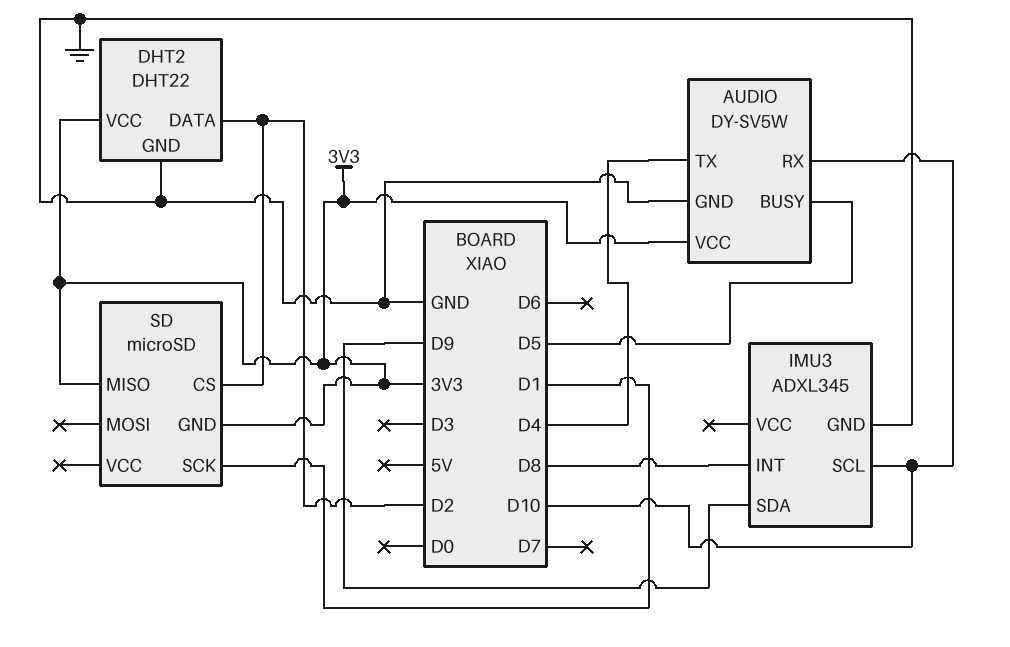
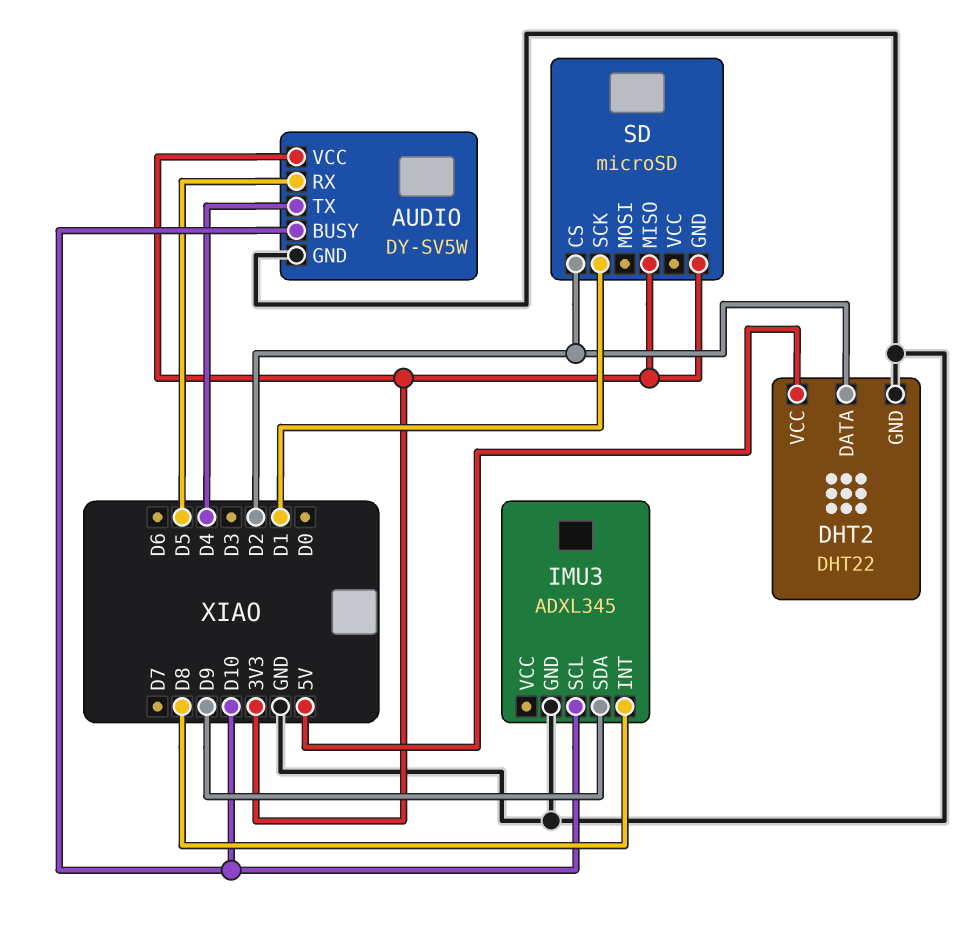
AUDIO pin BUSY: D5 -> D10
AUDIO pin RX: D10 -> D5
DHT2 pin VCC: 3V3 -> 5V

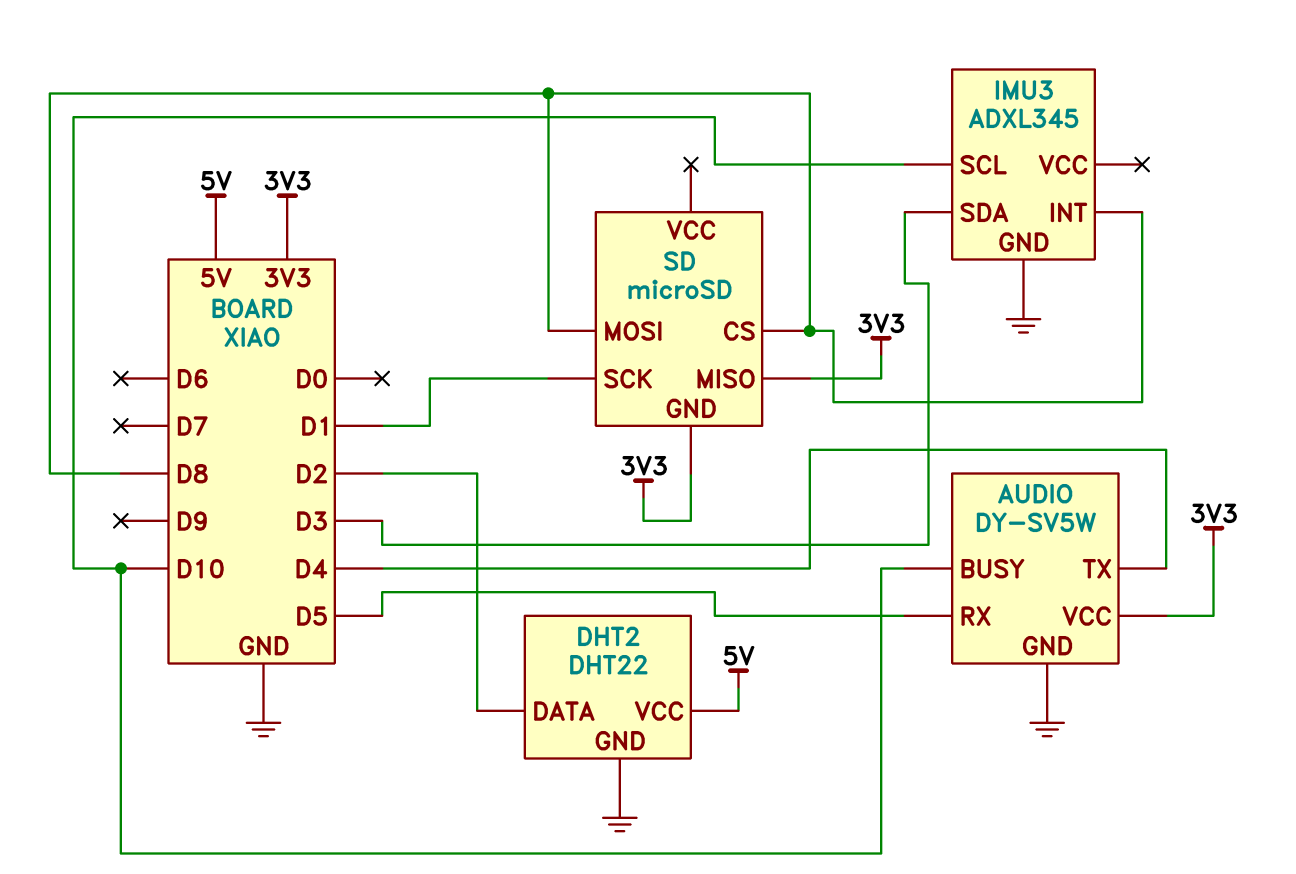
IMU3 pin SDA: D9 -> D3
SD pin CS: D2 -> D8
SD pin MOSI: none -> D8

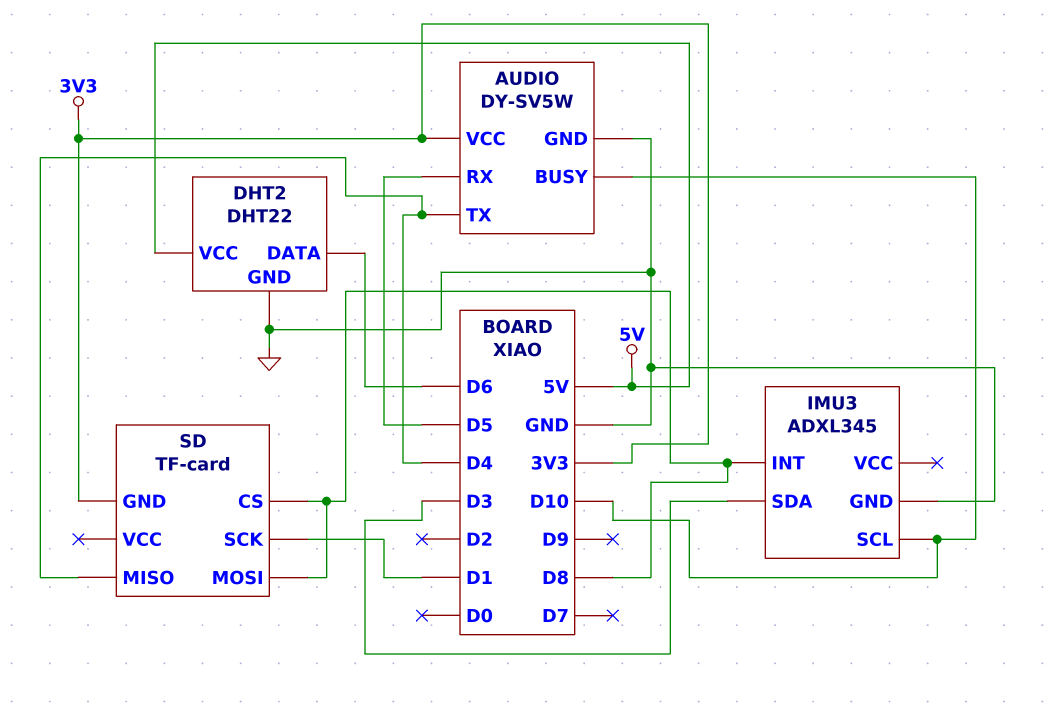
DHT2 pin DATA: D2 -> D6
SD: microSD -> TF-card
SD pin MISO: 3V3 -> D4

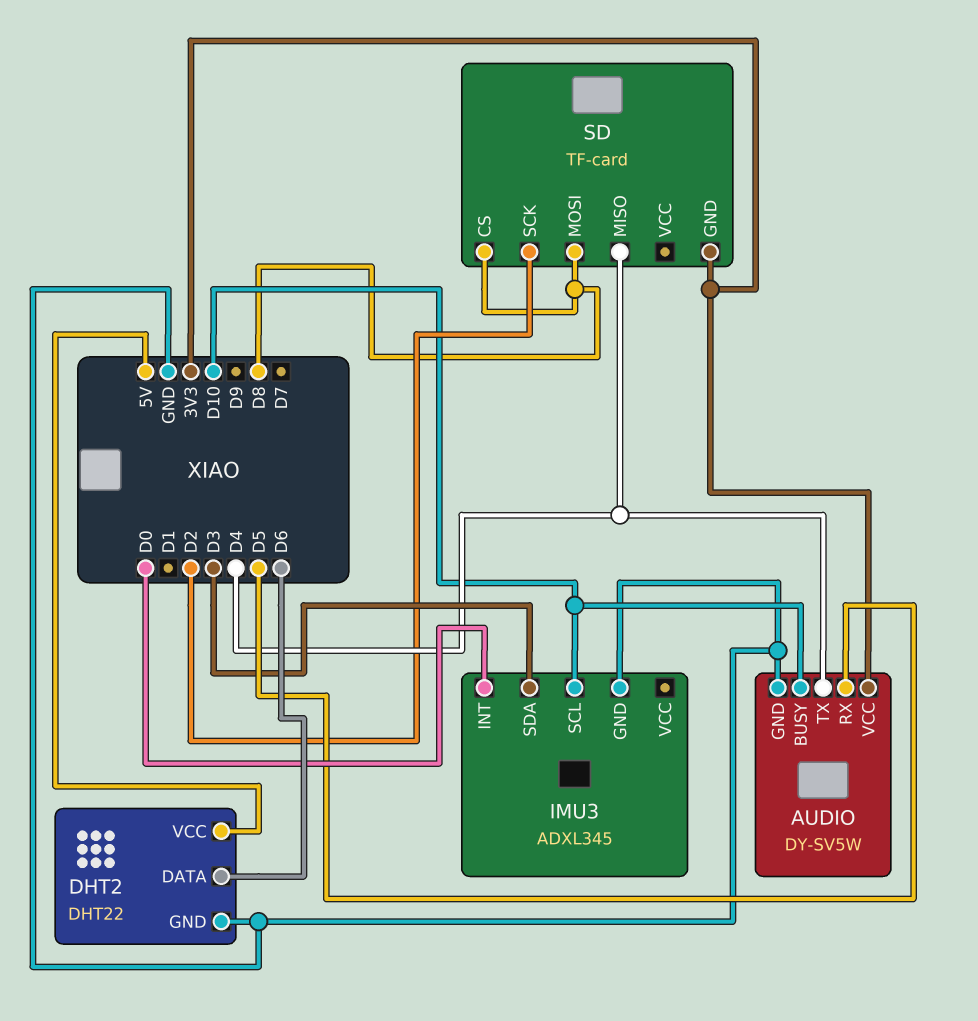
IMU3 pin INT: D8 -> D0
SD pin SCK: D1 -> D2

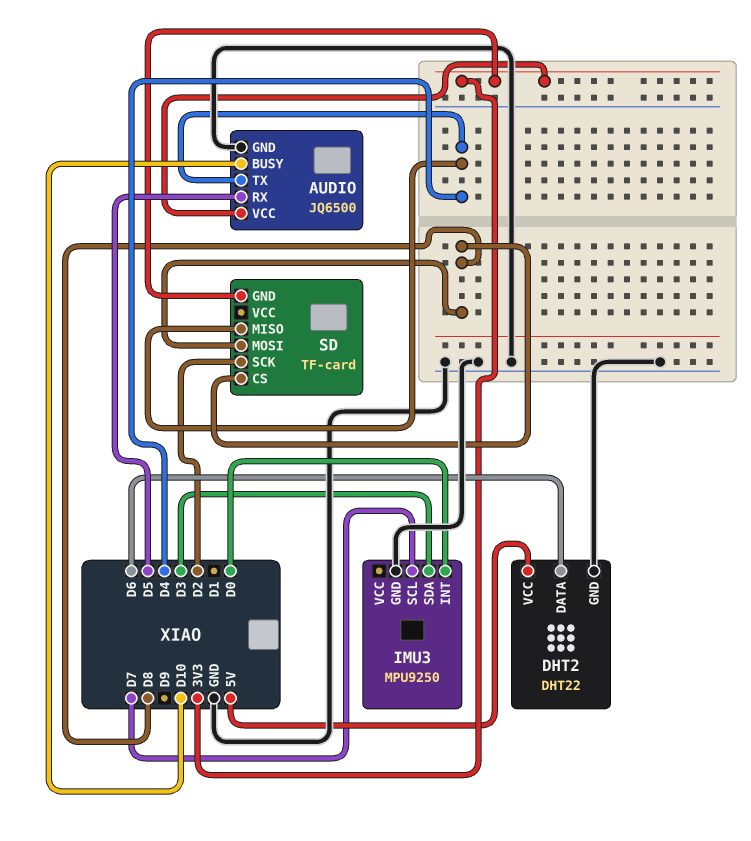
AUDIO: DY-SV5W -> JQ6500
IMU3: ADXL345 -> MPU9250
IMU3 pin SCL: D10 -> D7

